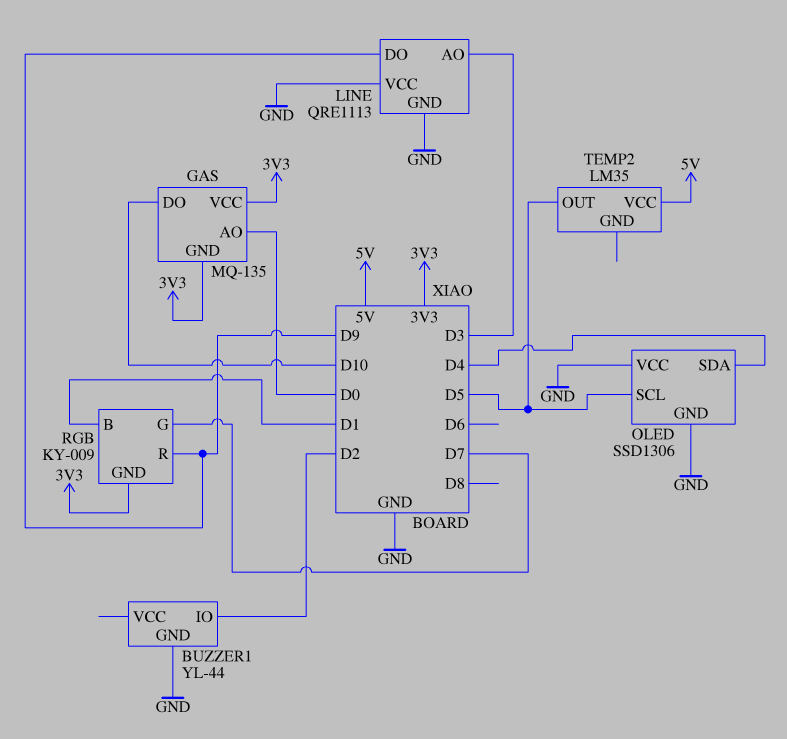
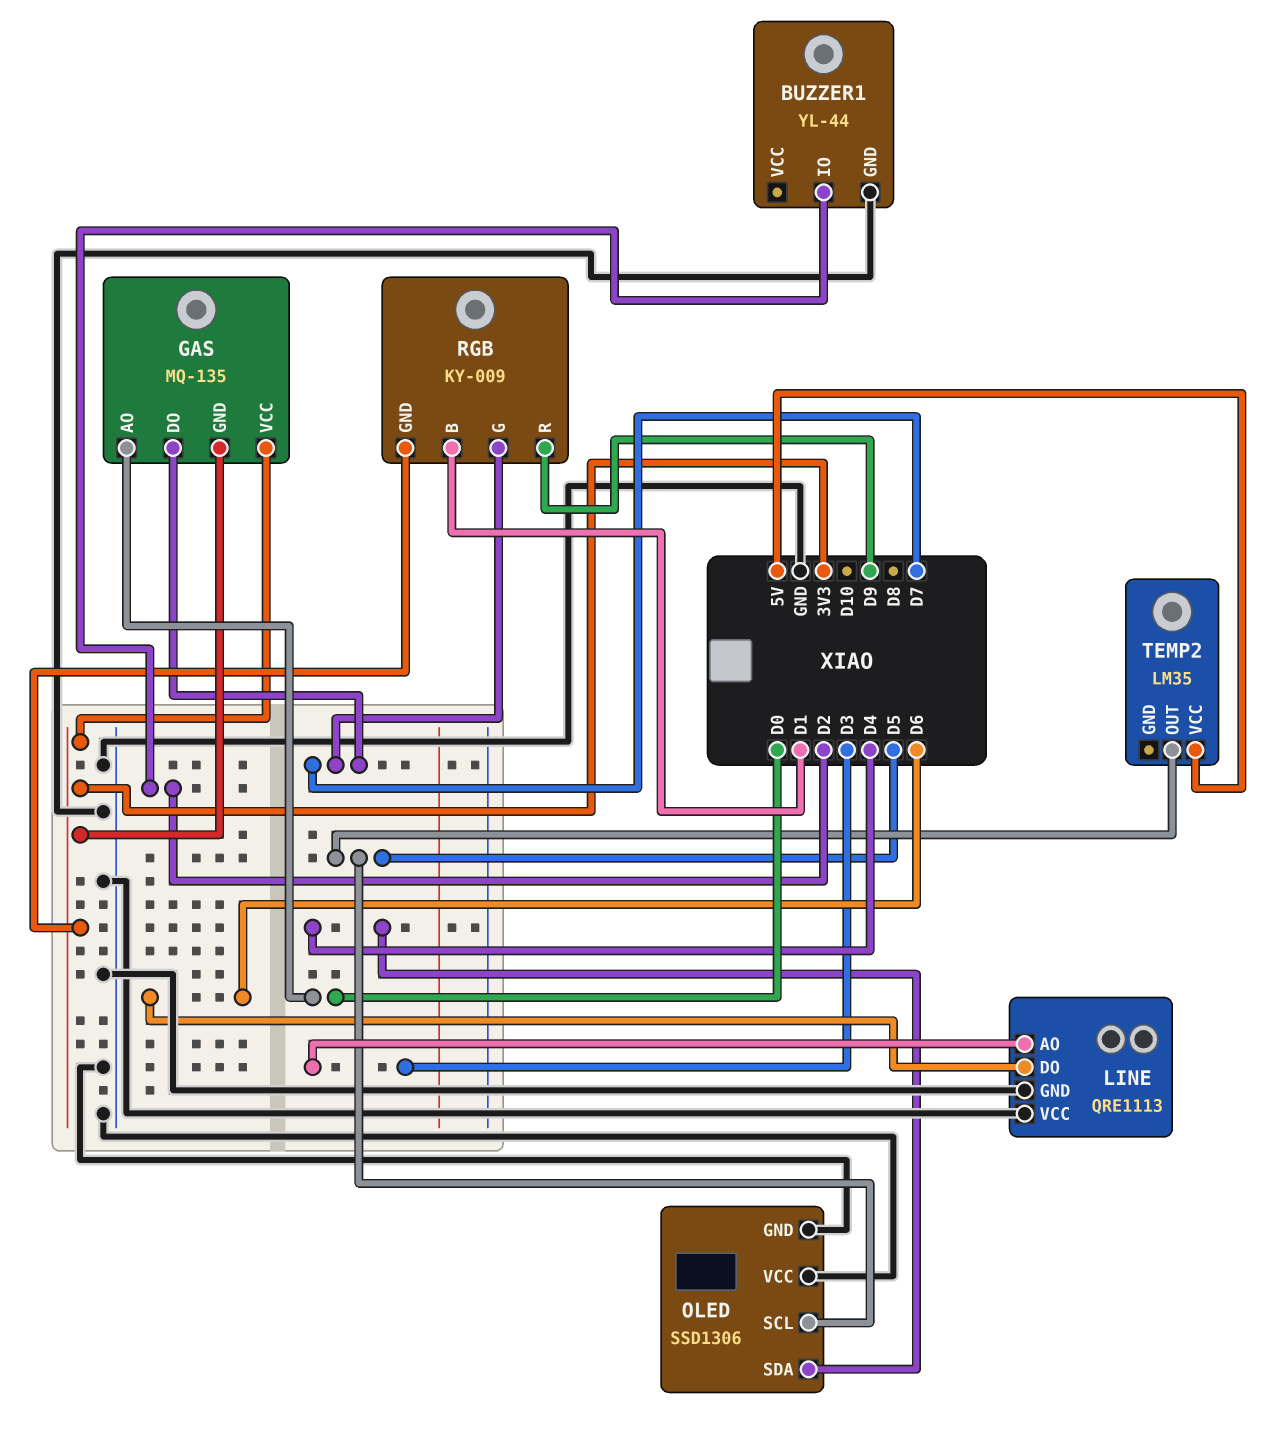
GAS pin DO: D10 -> D7
LINE pin DO: D9 -> D6

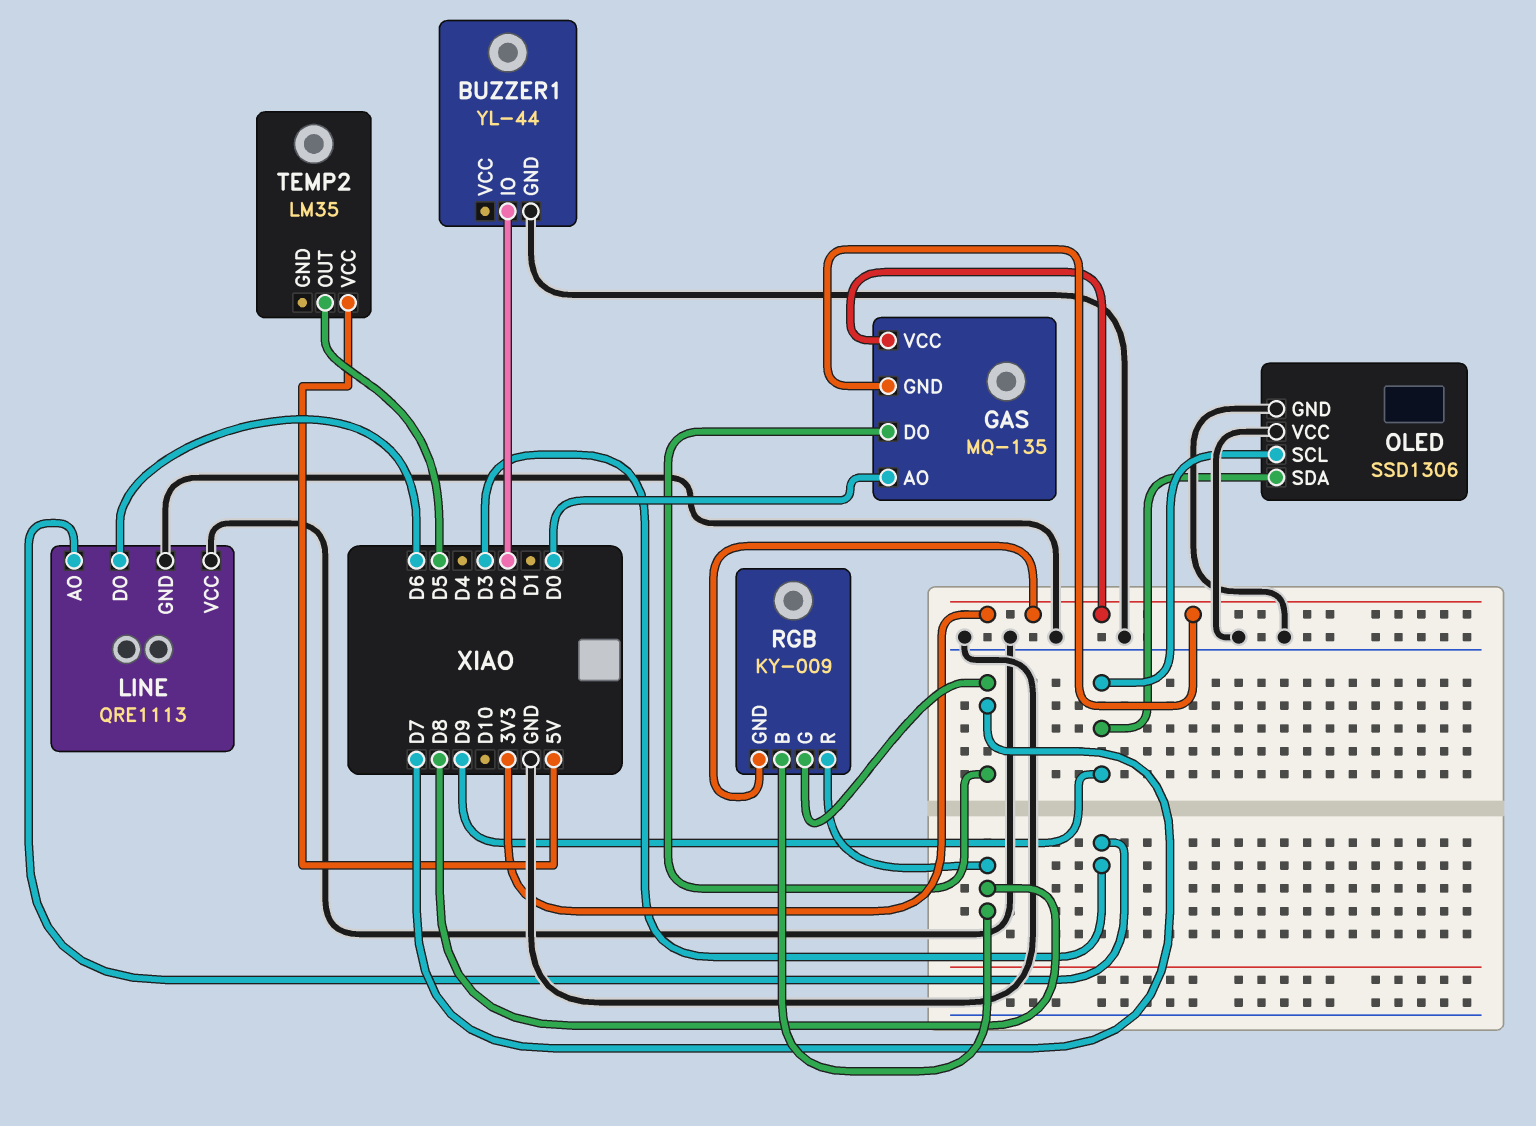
OLED pin SCL: D5 -> D9
OLED pin SDA: D4 -> D9
RGB pin B: D1 -> D8
RGB pin R: D9 -> D8

